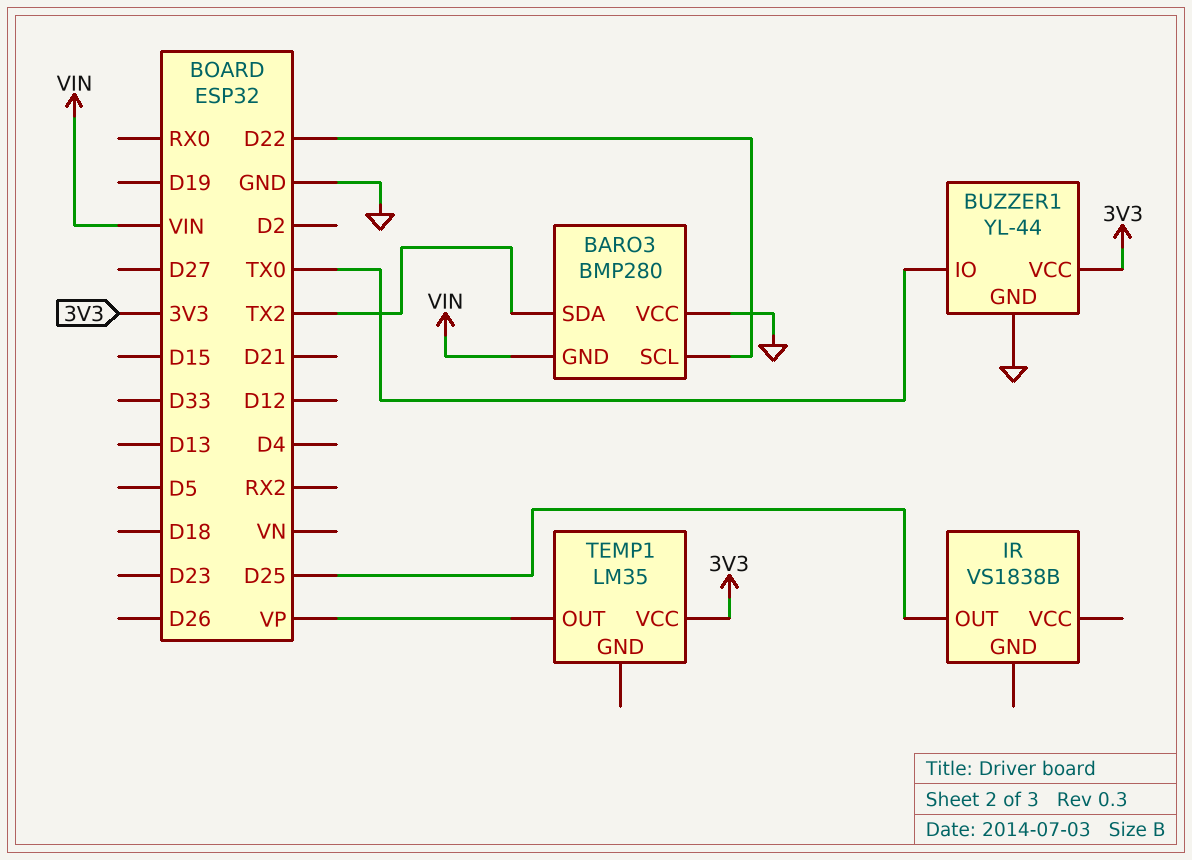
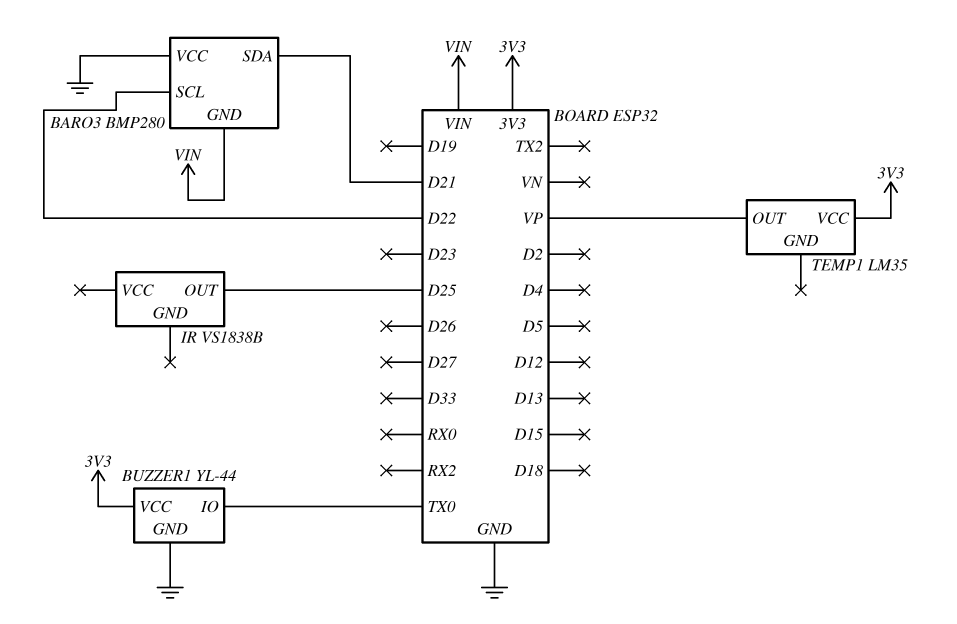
BARO3 pin SDA: TX2 -> D21

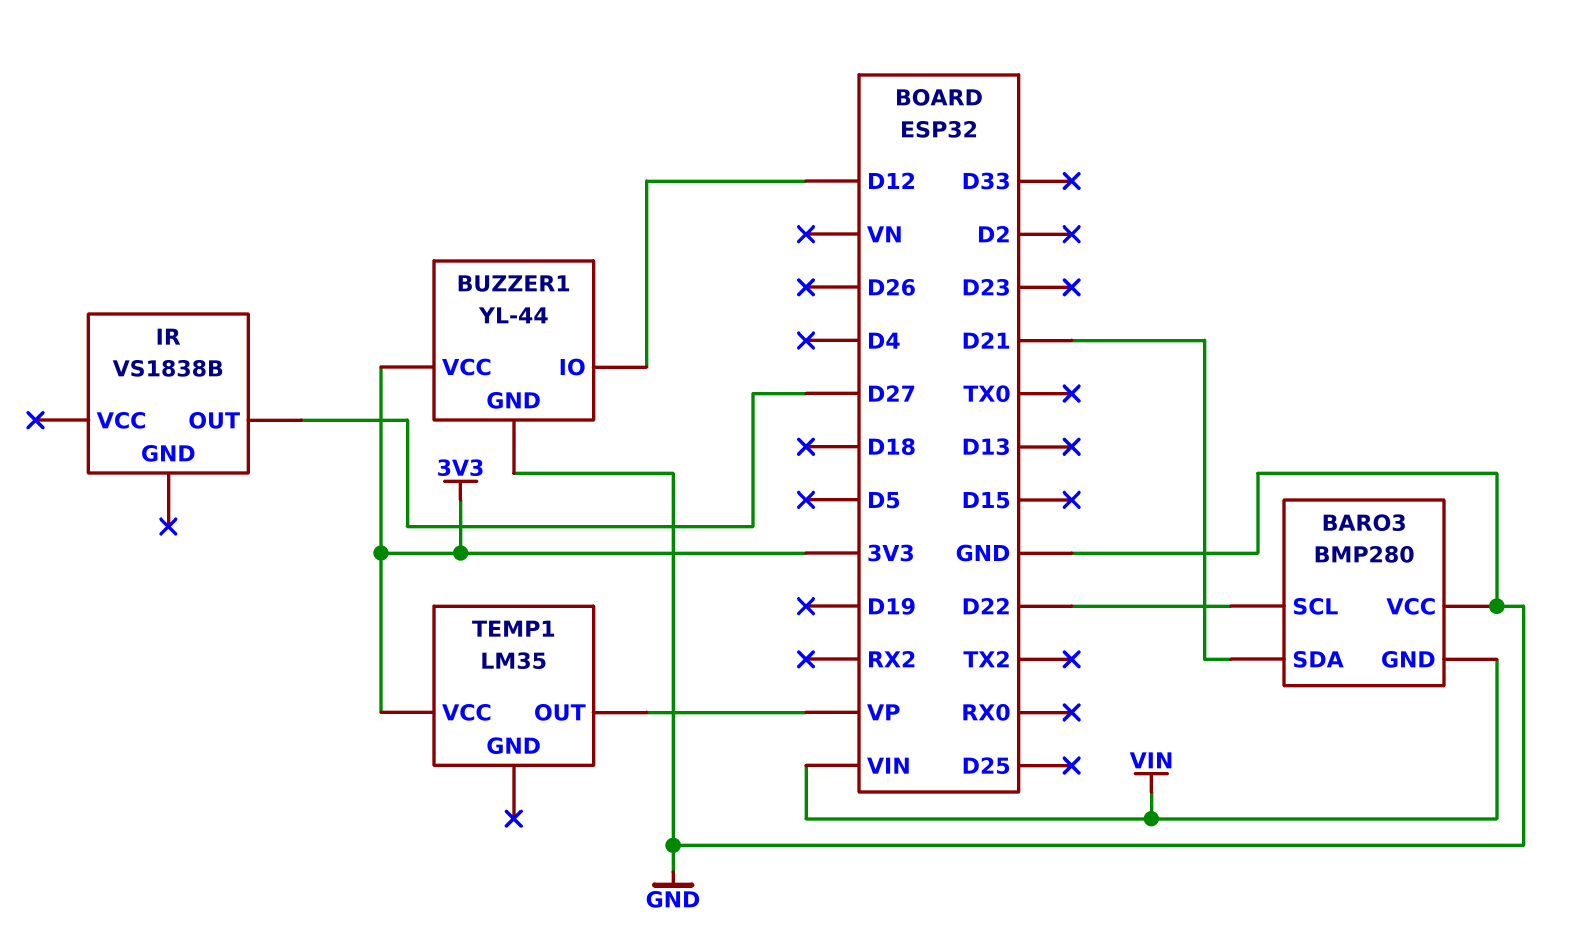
BUZZER1 pin IO: TX0 -> D12
IR pin OUT: D25 -> D27

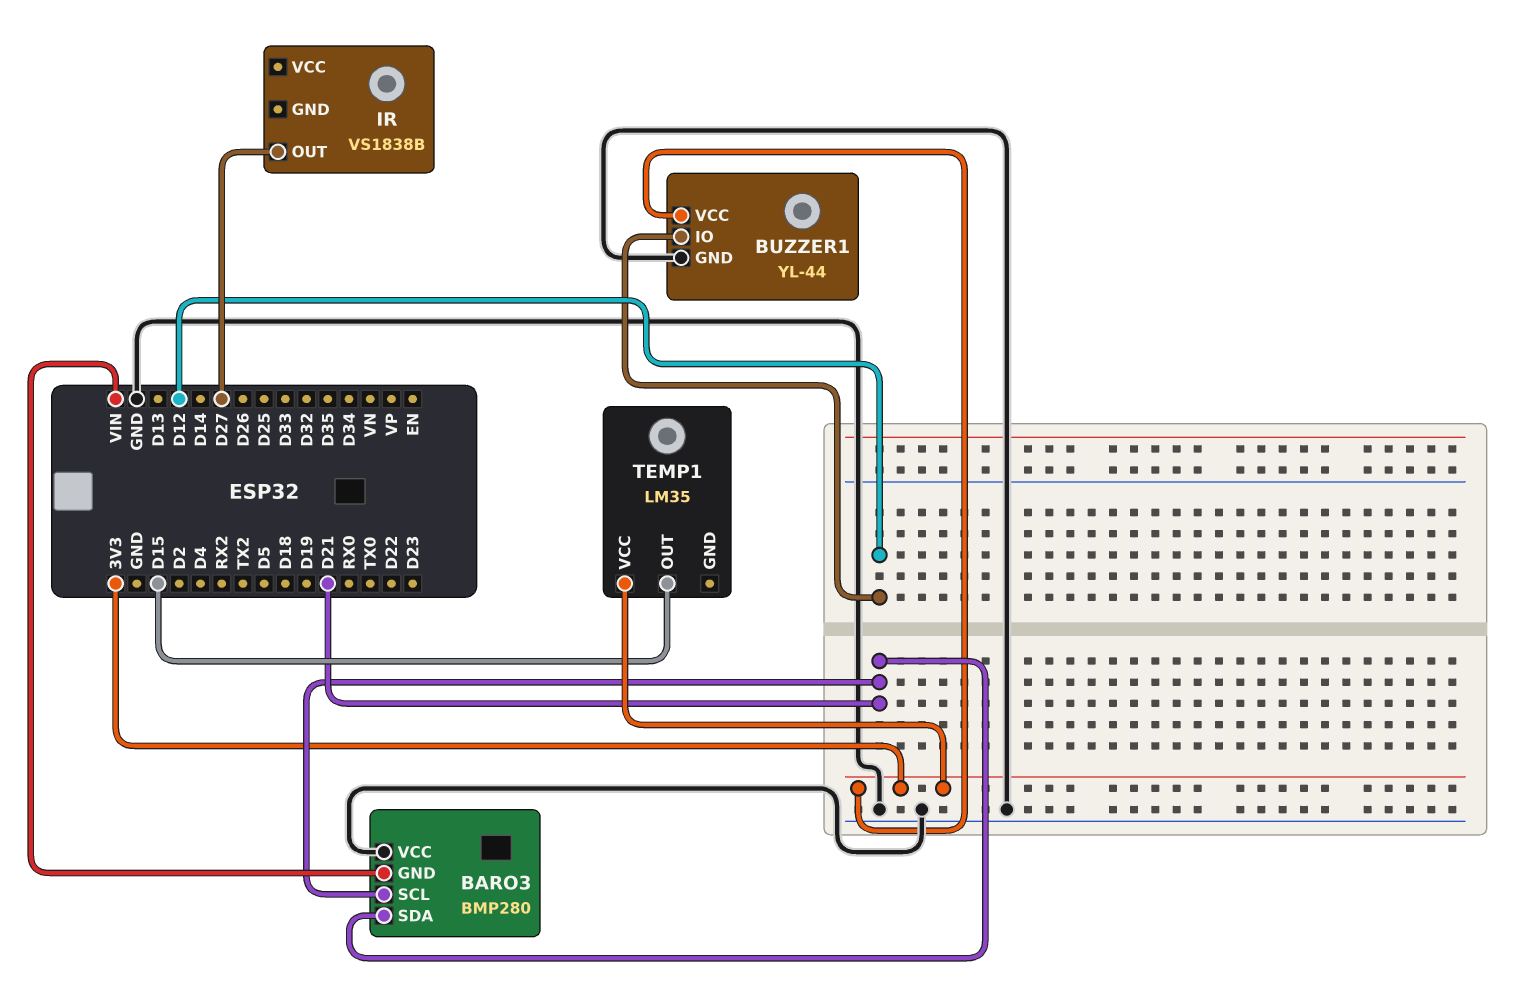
BARO3 pin SCL: D22 -> D21
TEMP1 pin OUT: VP -> D15

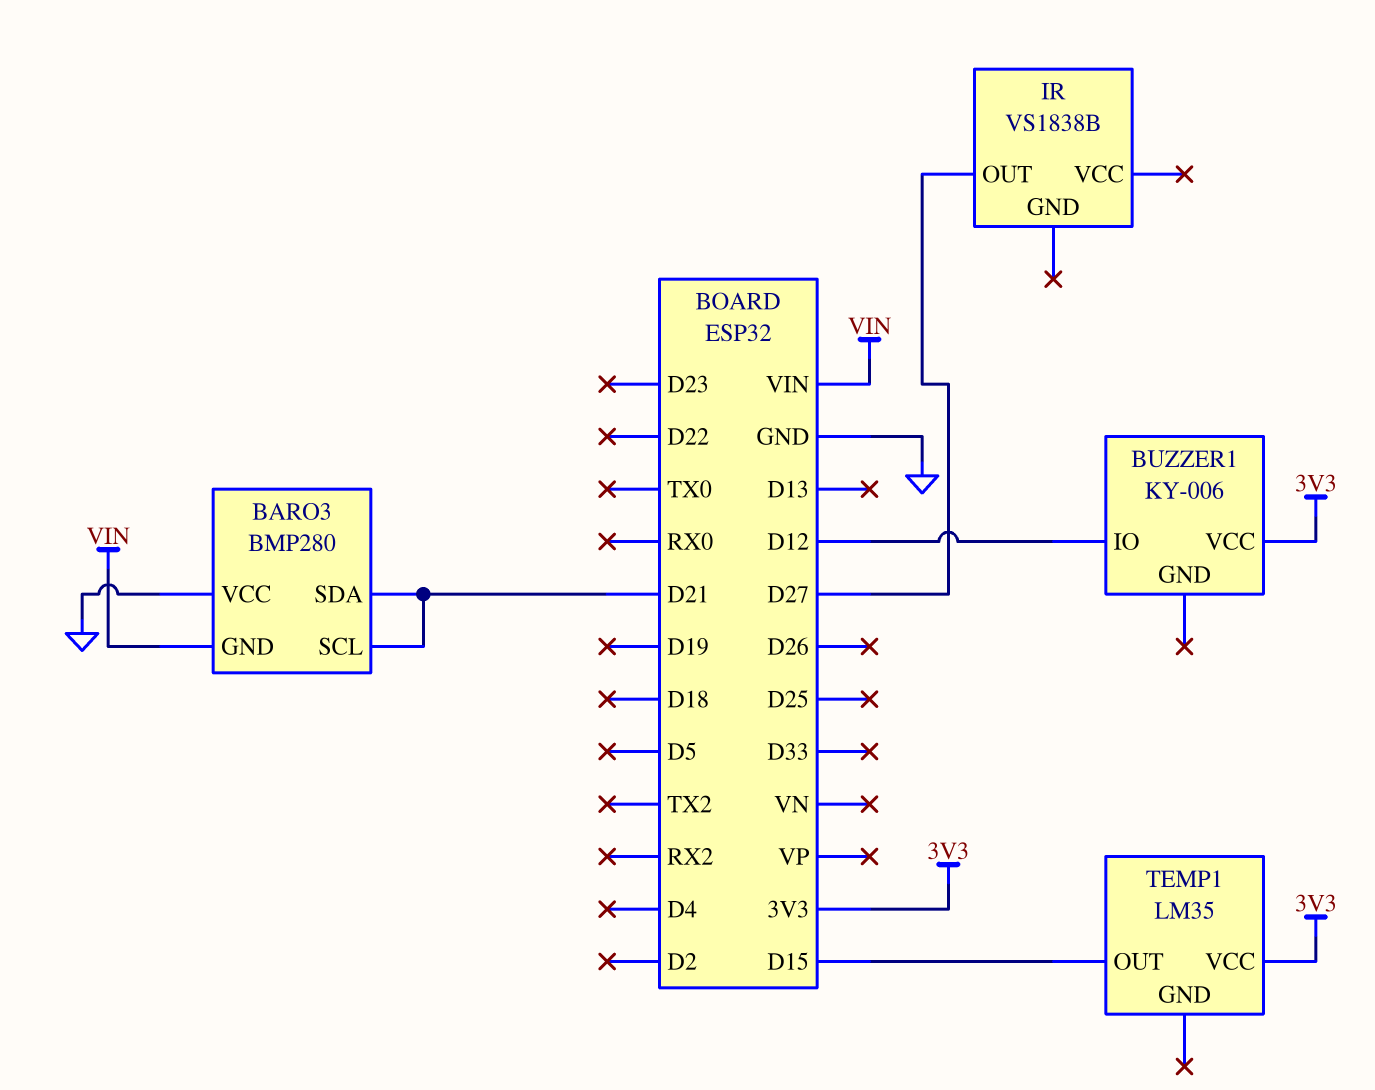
BUZZER1: YL-44 -> KY-006
BUZZER1 pin GND: GND -> none

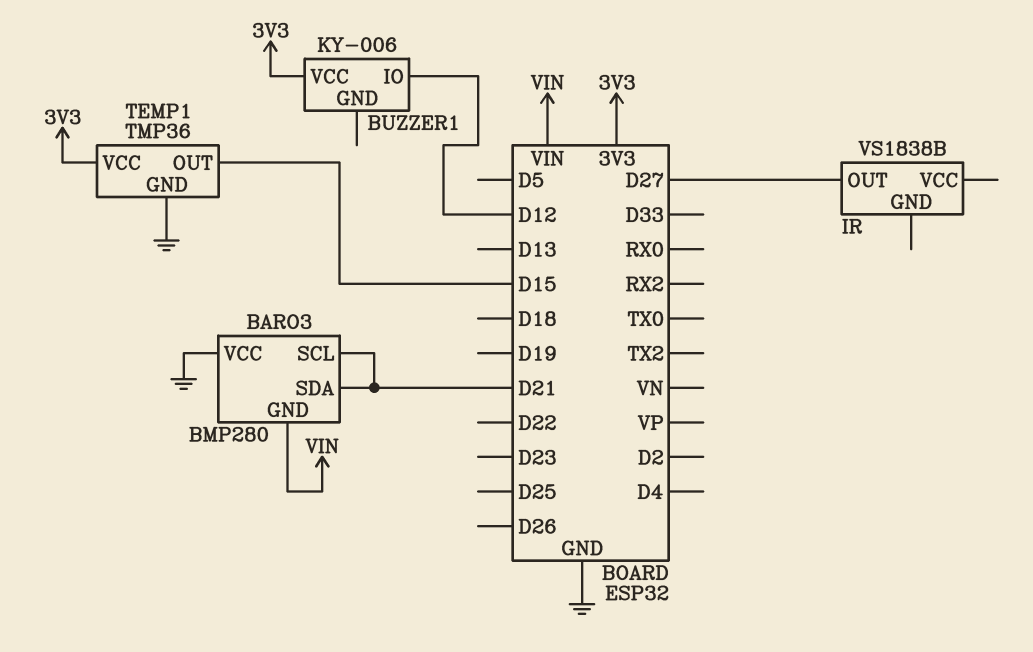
TEMP1: LM35 -> TMP36
TEMP1 pin GND: none -> GND

